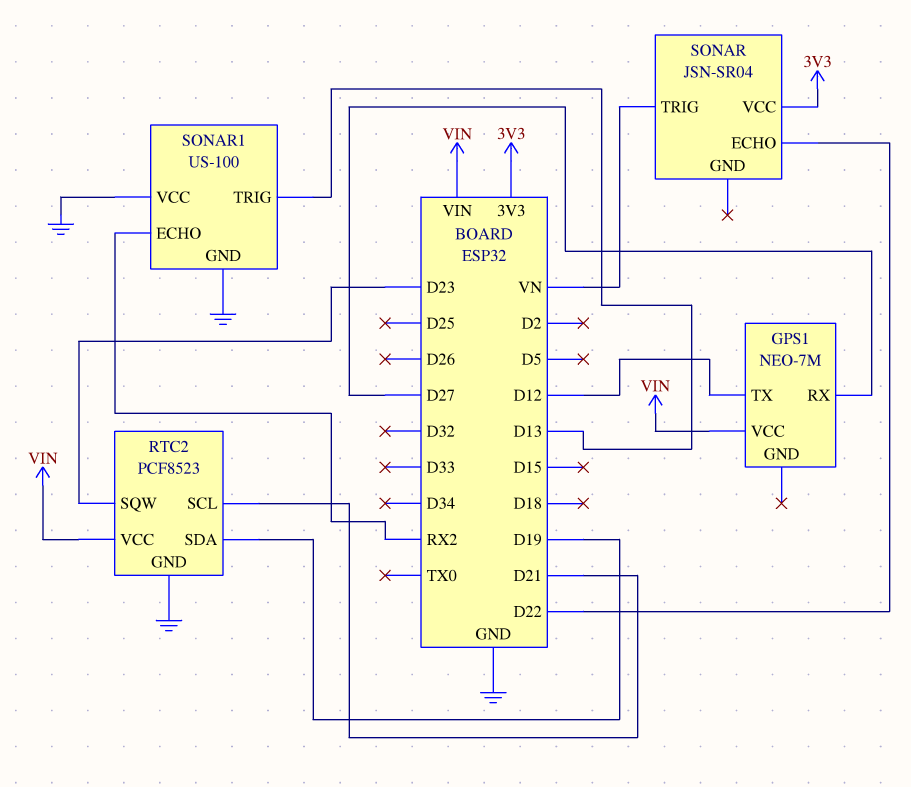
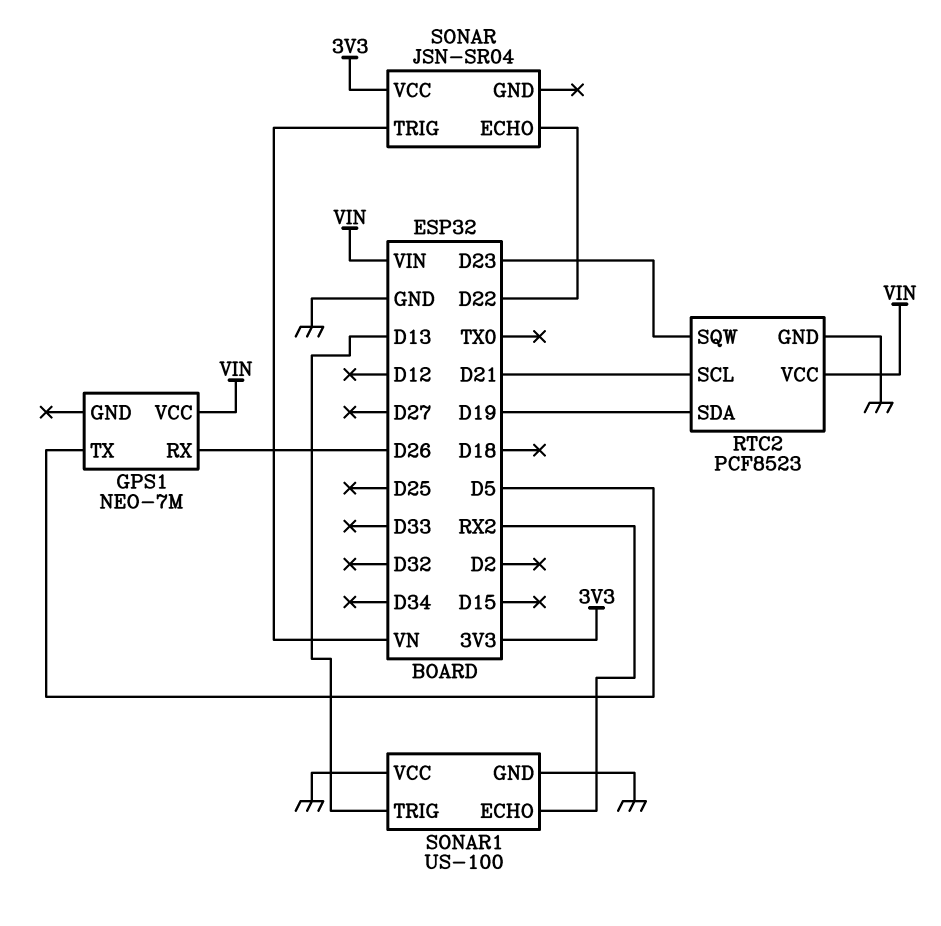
GPS1 pin RX: D27 -> D26
GPS1 pin TX: D12 -> D5

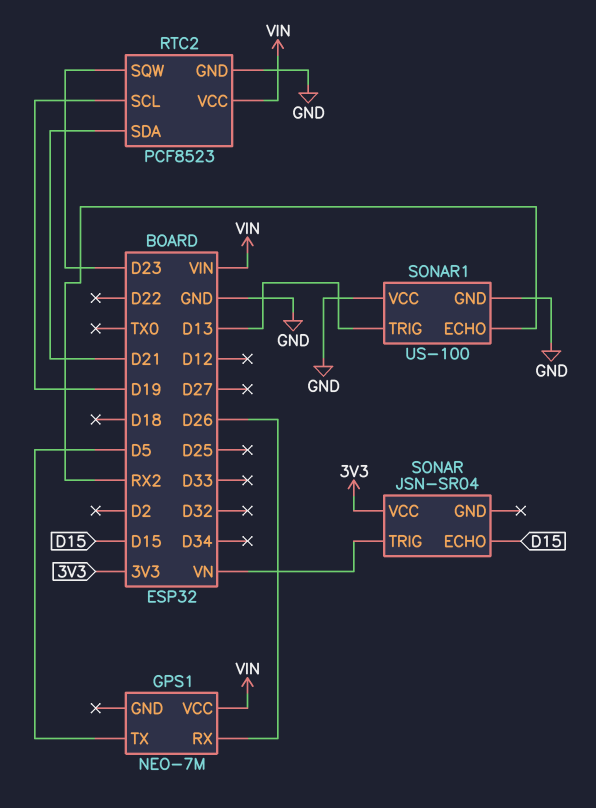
RTC2 pin SCL: D21 -> D19
RTC2 pin SDA: D19 -> D21
SONAR pin ECHO: D22 -> D15

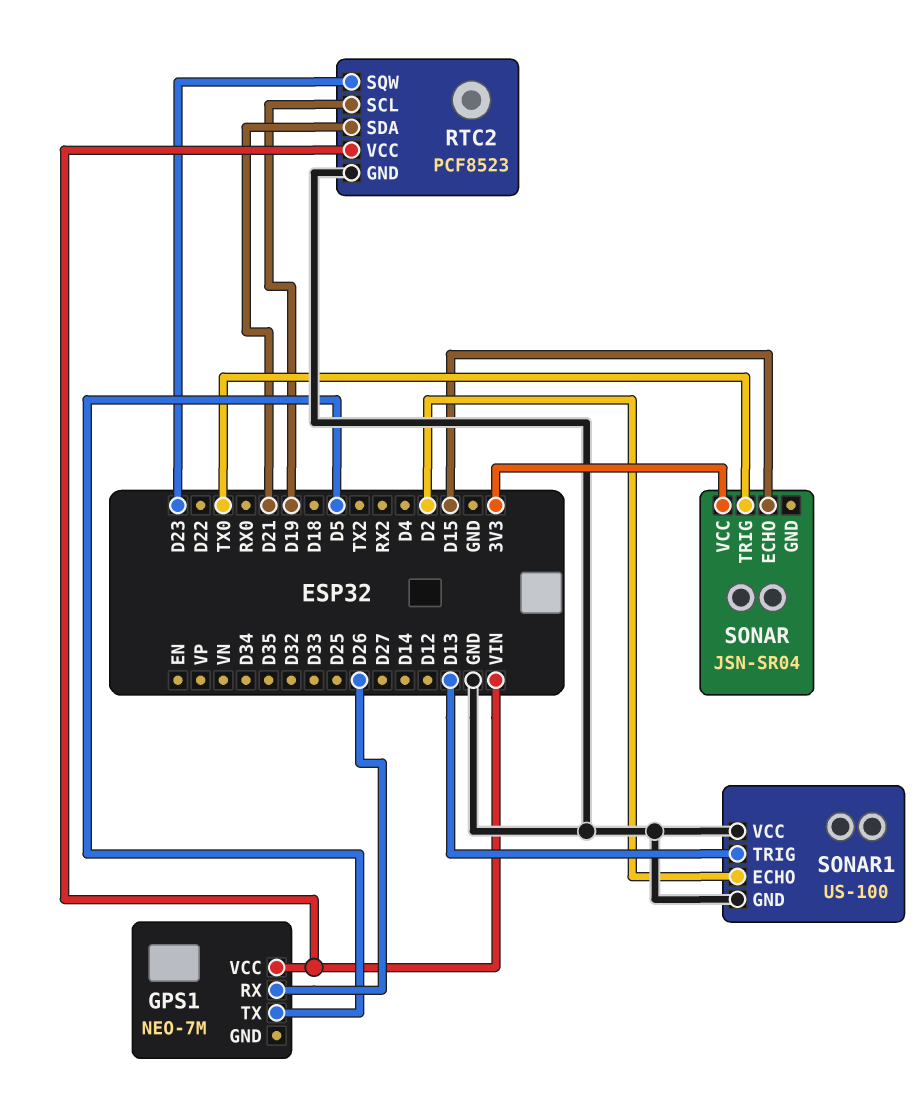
SONAR pin TRIG: VN -> TX0
SONAR1 pin ECHO: RX2 -> D2

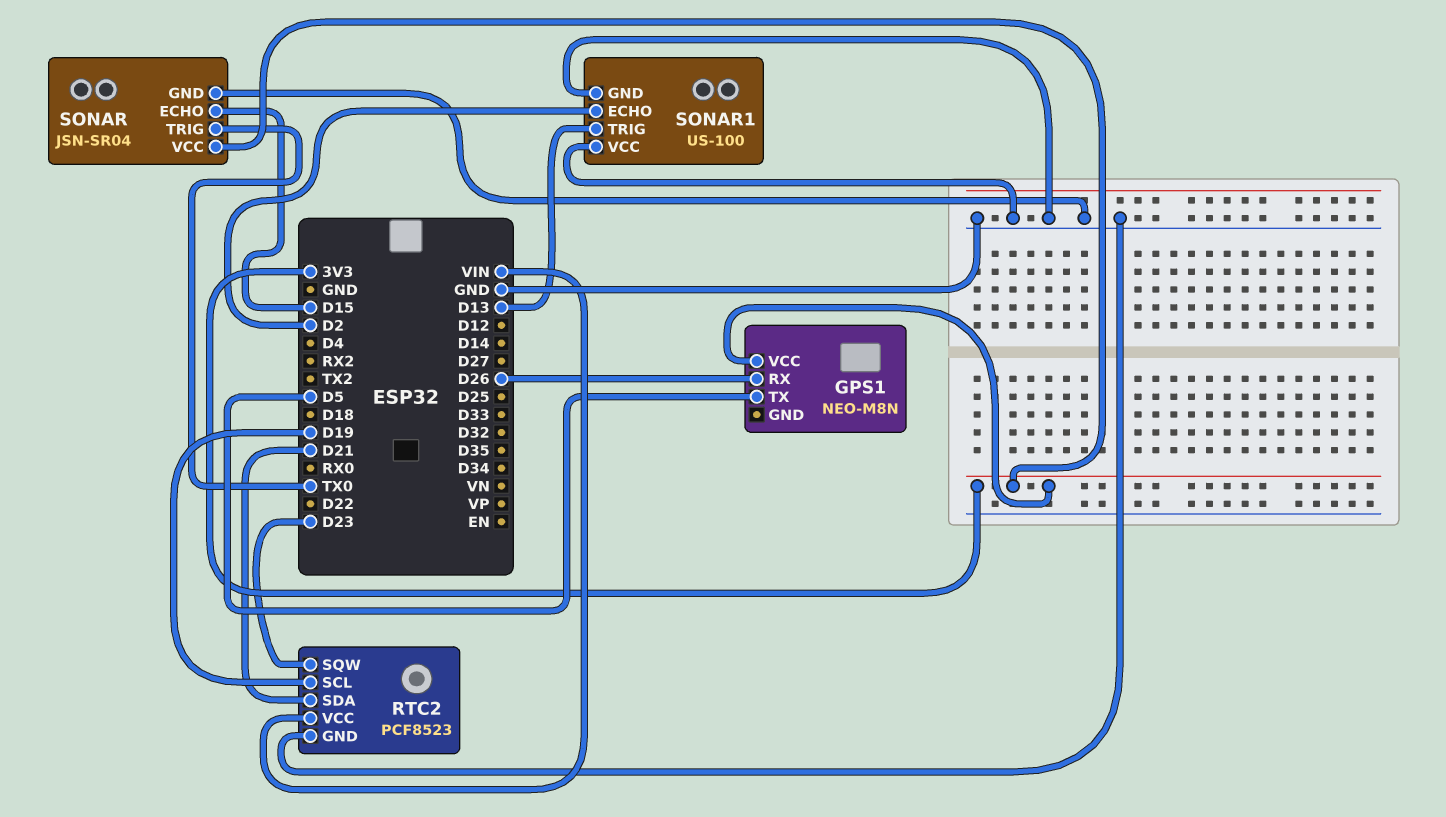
GPS1: NEO-7M -> NEO-M8N
GPS1 pin VCC: VIN -> 3V3
SONAR pin GND: none -> GND

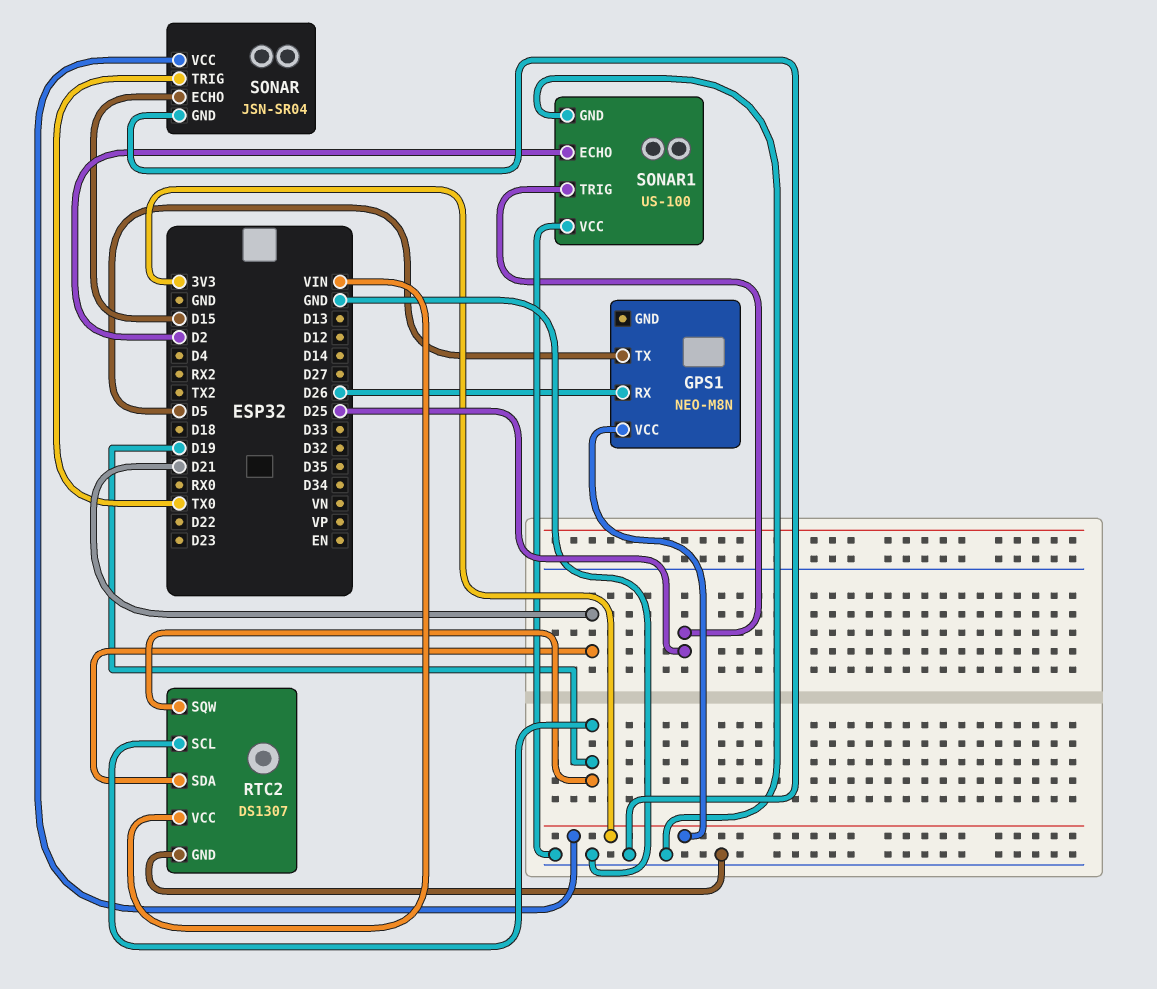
RTC2: PCF8523 -> DS1307
RTC2 pin SQW: D23 -> D19
SONAR1 pin TRIG: D13 -> D25

